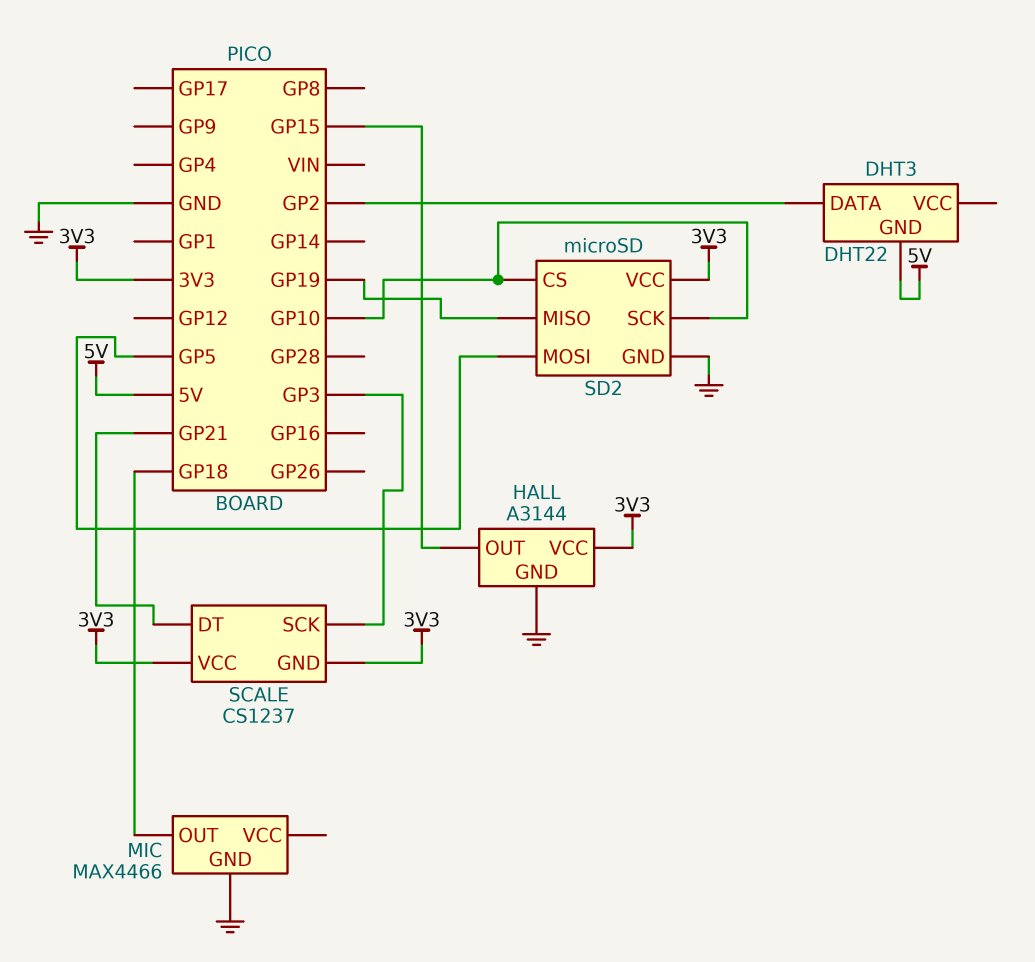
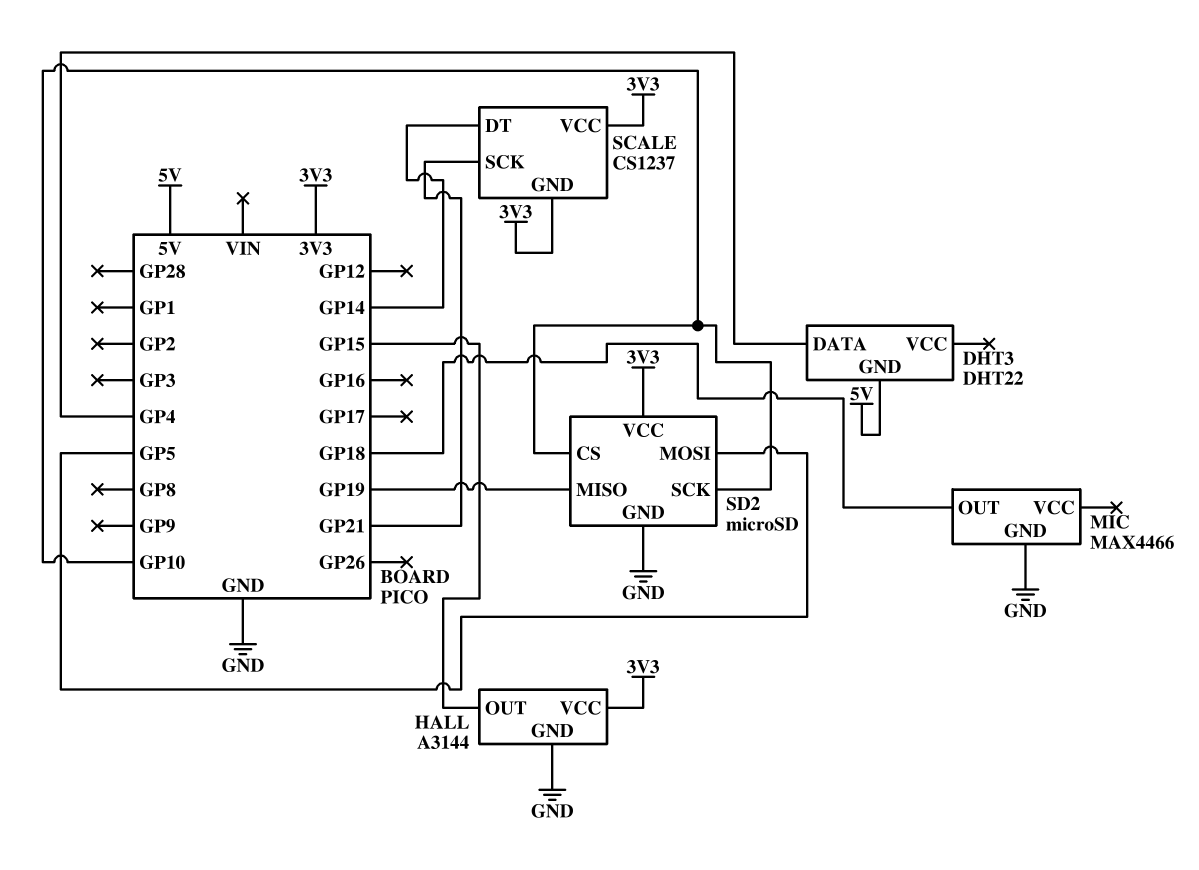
DHT3 pin DATA: GP2 -> GP4
SCALE pin DT: GP21 -> GP14
SCALE pin SCK: GP3 -> GP21

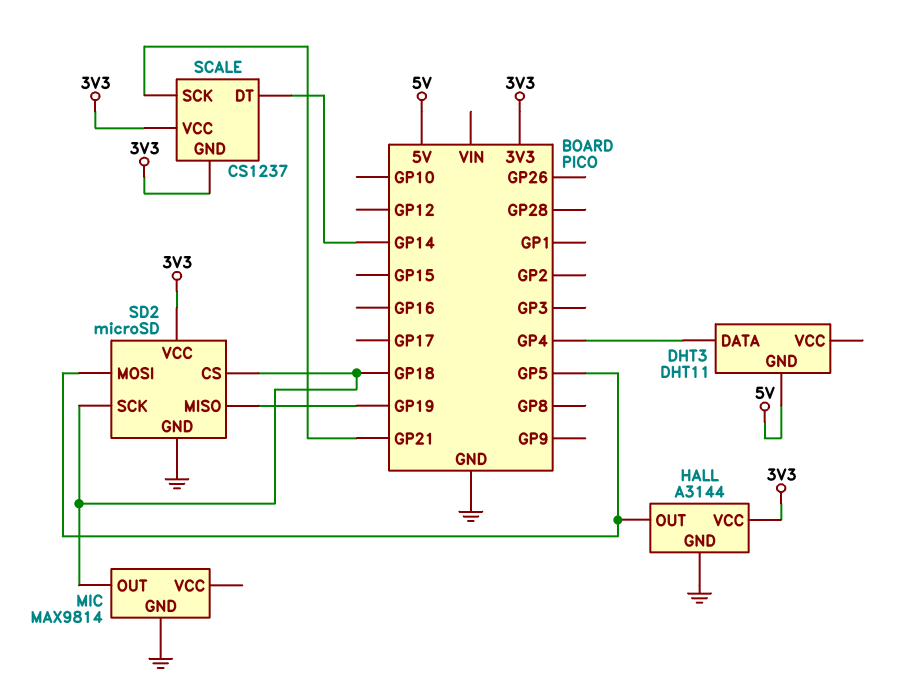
DHT3: DHT22 -> DHT11
HALL pin OUT: GP15 -> GP5
MIC: MAX4466 -> MAX9814
SD2 pin CS: GP10 -> GP18
SD2 pin SCK: GP10 -> GP18

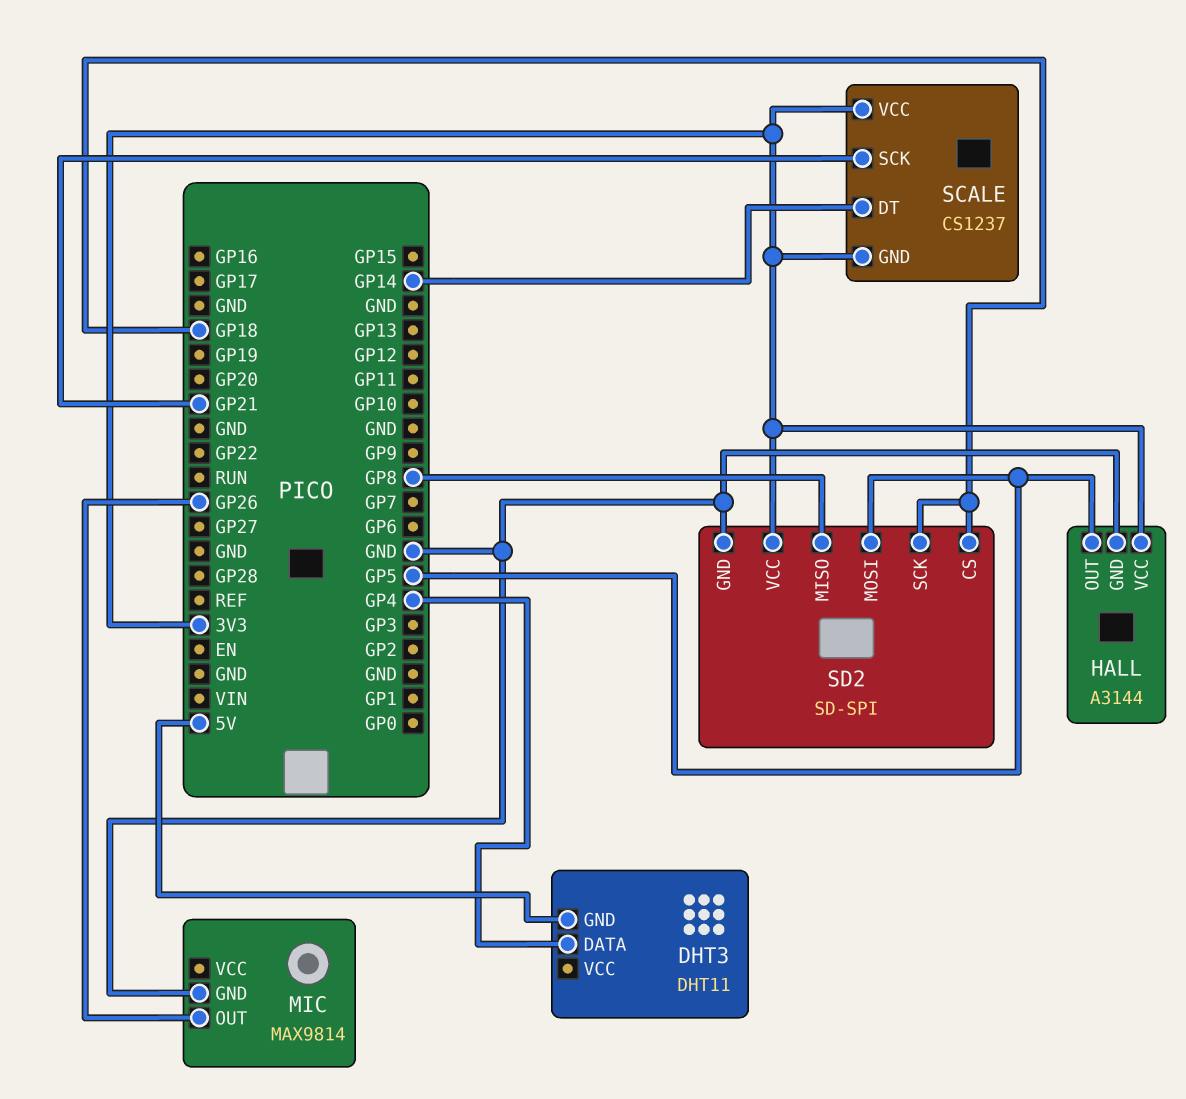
MIC pin OUT: GP18 -> GP26
SD2: microSD -> SD-SPI
SD2 pin MISO: GP19 -> GP8

